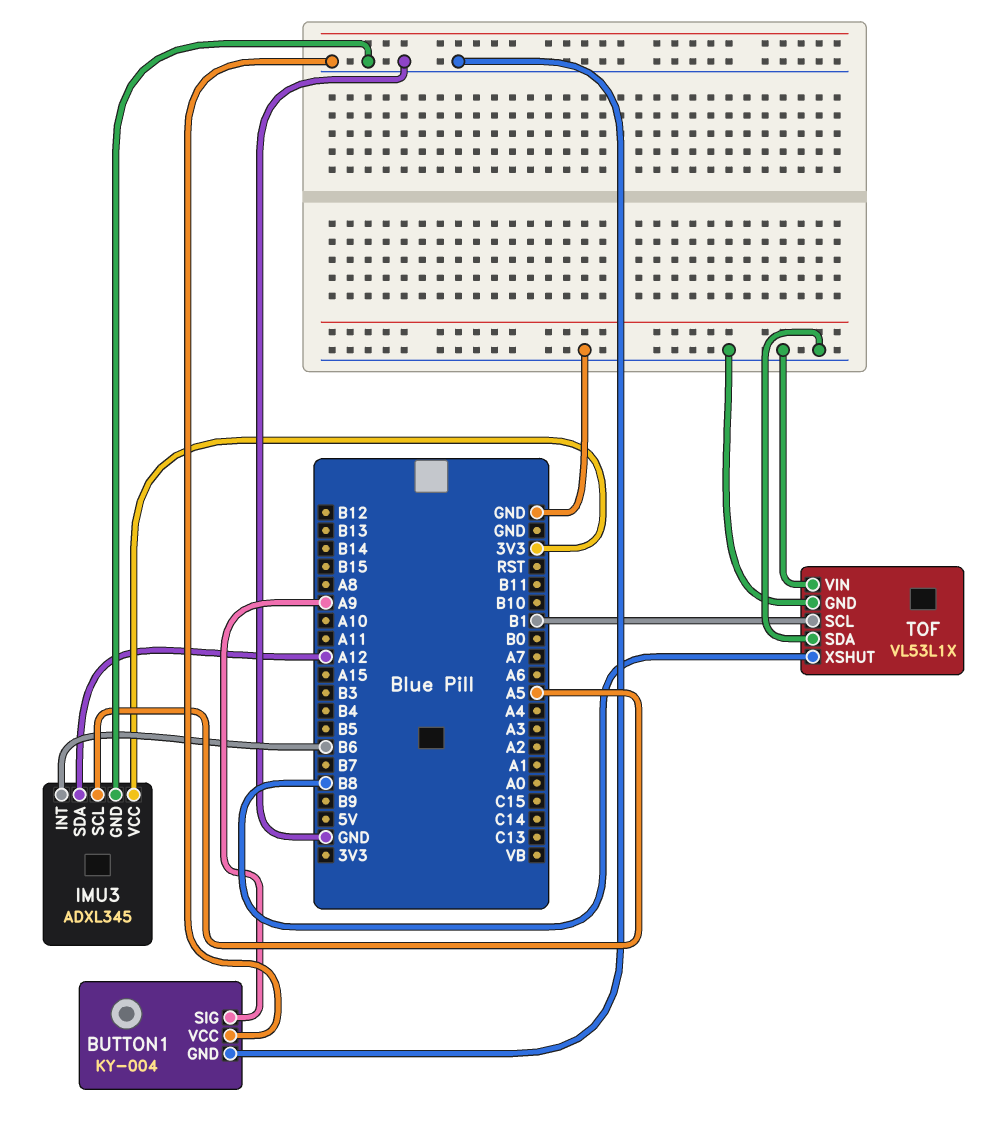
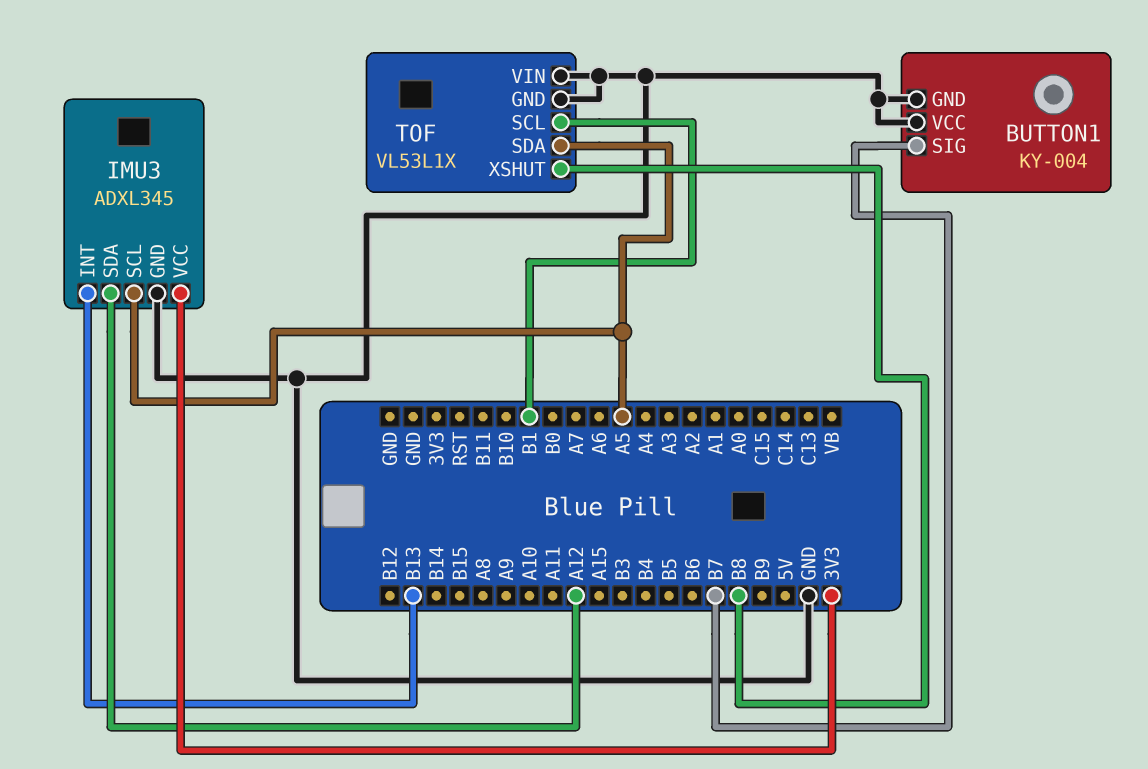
BUTTON1 pin SIG: A9 -> B7
IMU3 pin INT: B6 -> B13
TOF pin SDA: GND -> A5

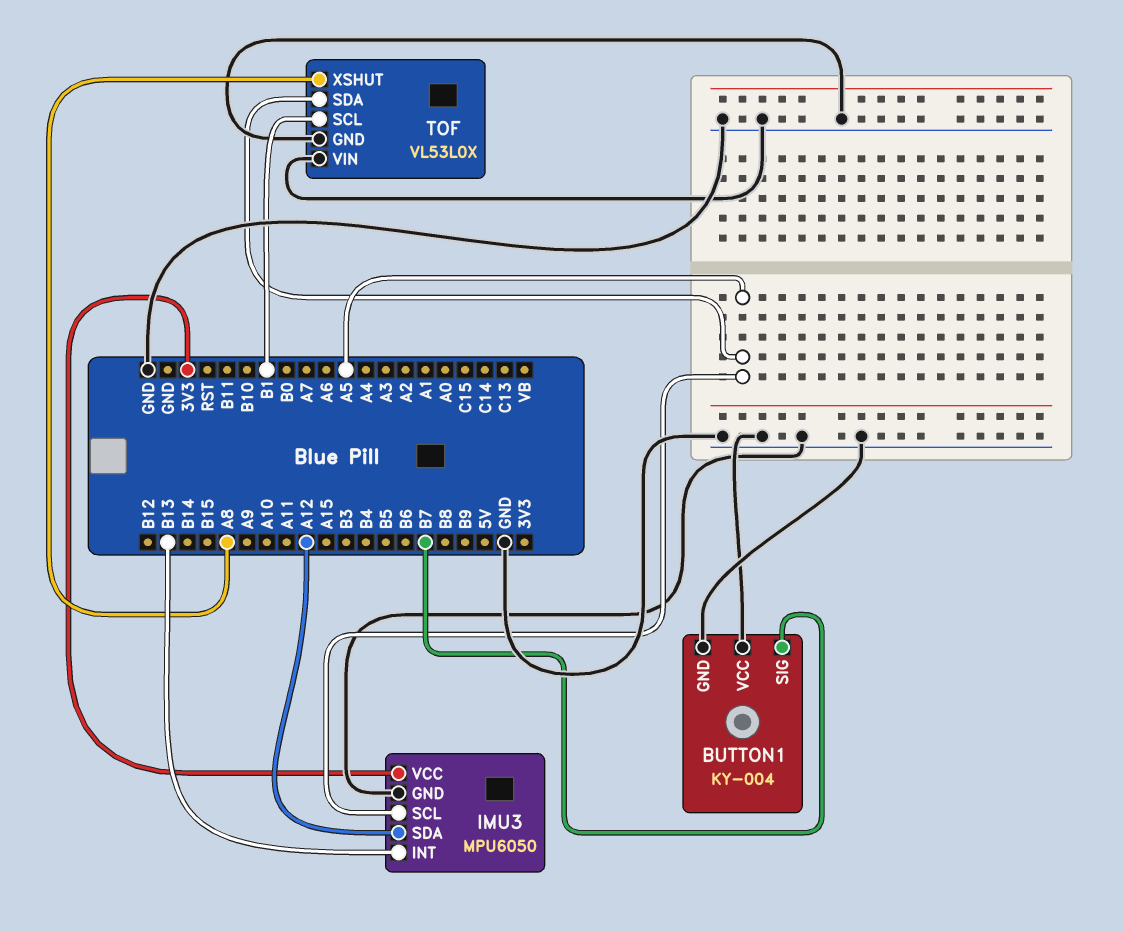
IMU3: ADXL345 -> MPU6050
TOF: VL53L1X -> VL53L0X
TOF pin XSHUT: B8 -> A8

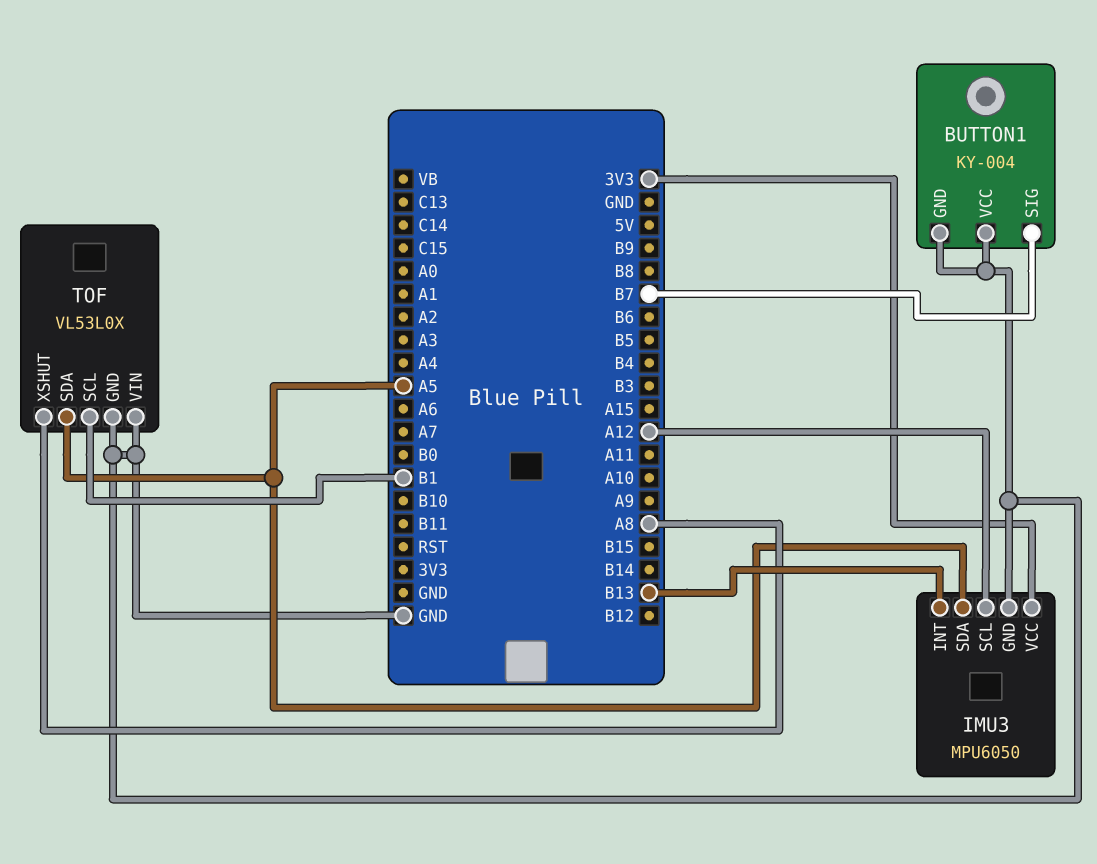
IMU3 pin SCL: A5 -> A12
IMU3 pin SDA: A12 -> A5

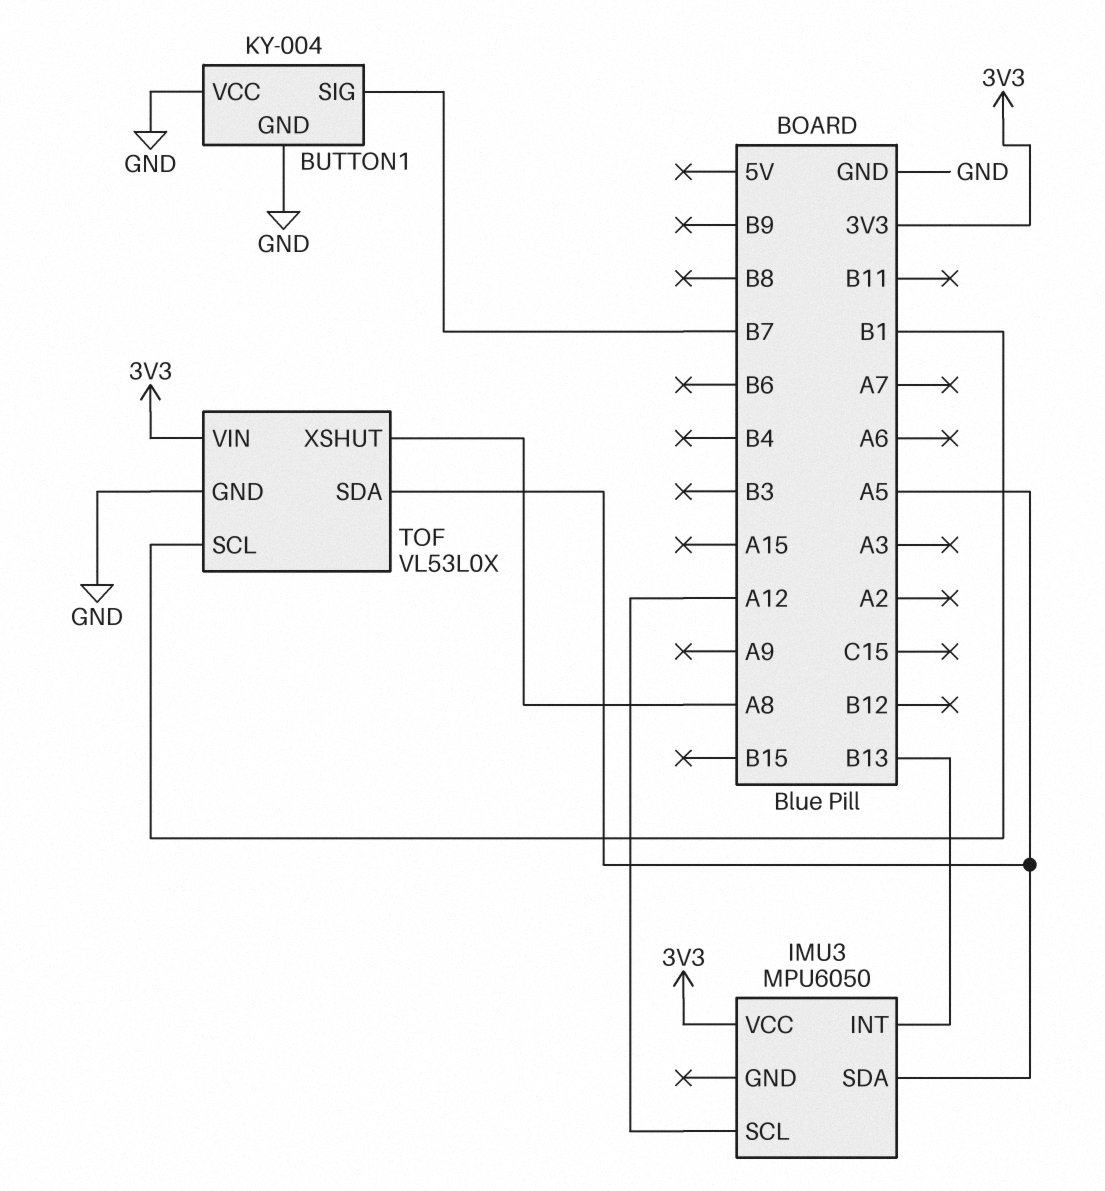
IMU3 pin GND: GND -> none
TOF pin VIN: GND -> 3V3

